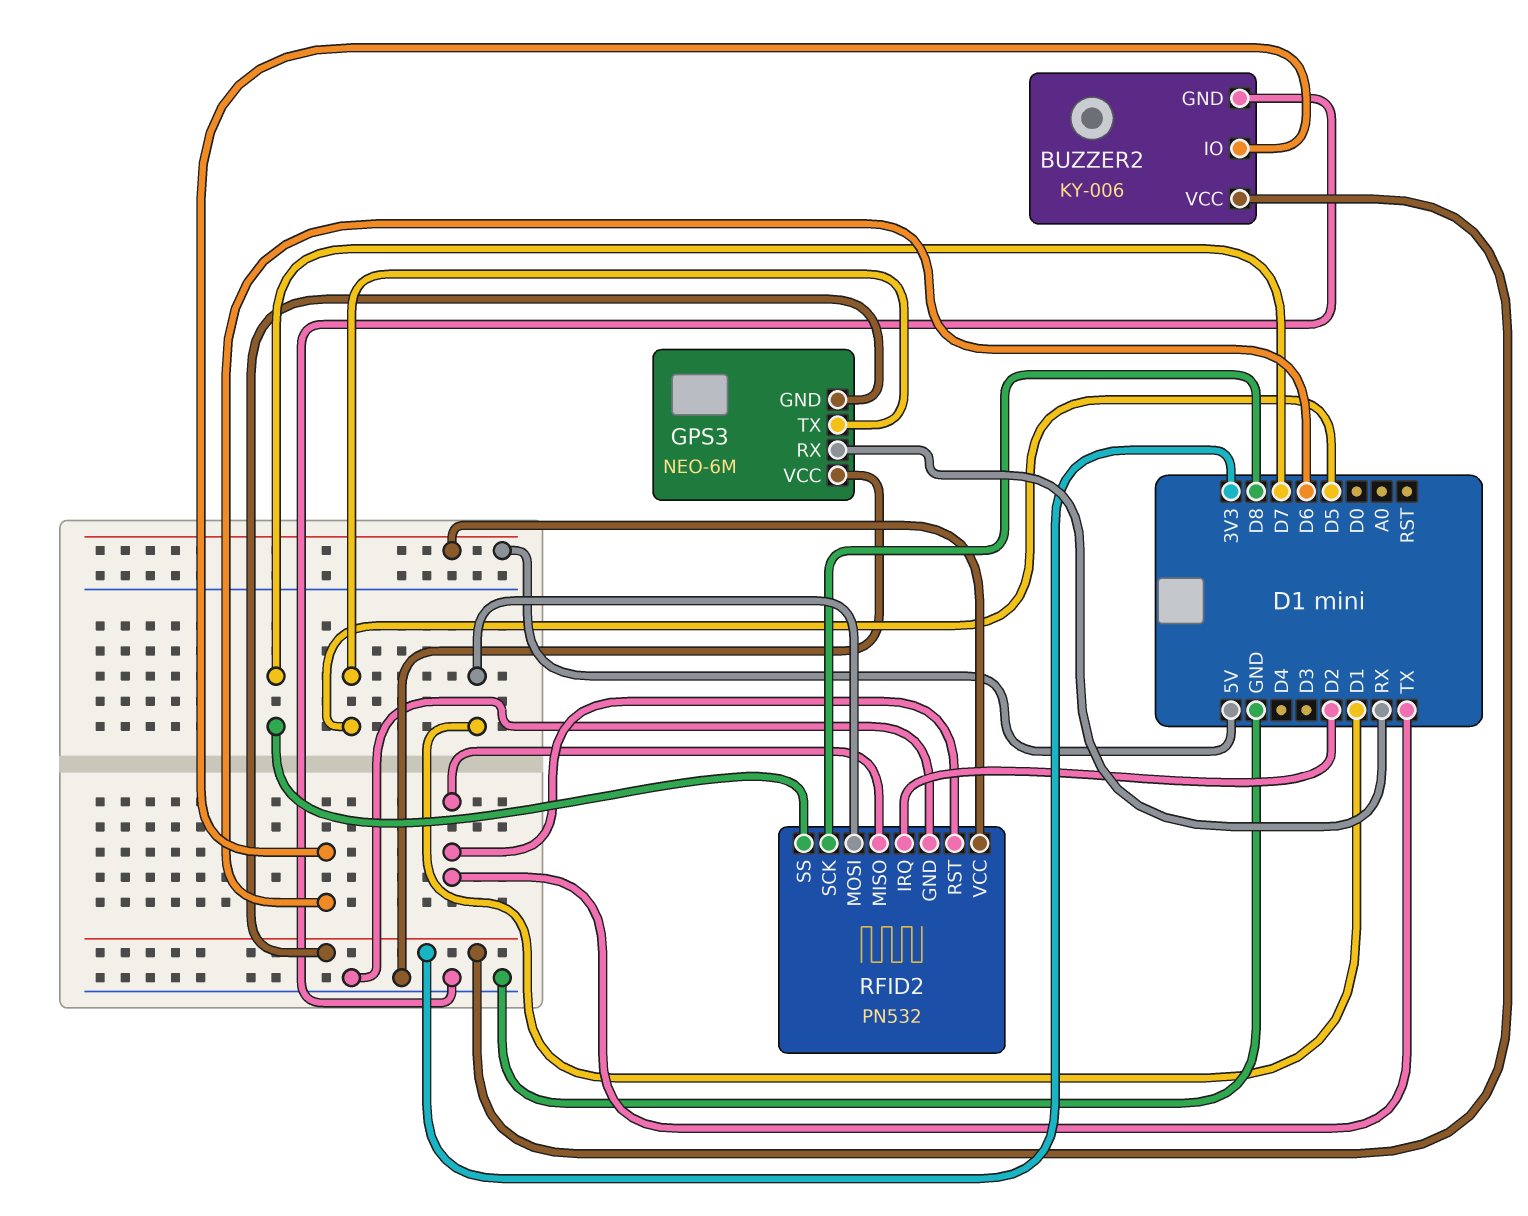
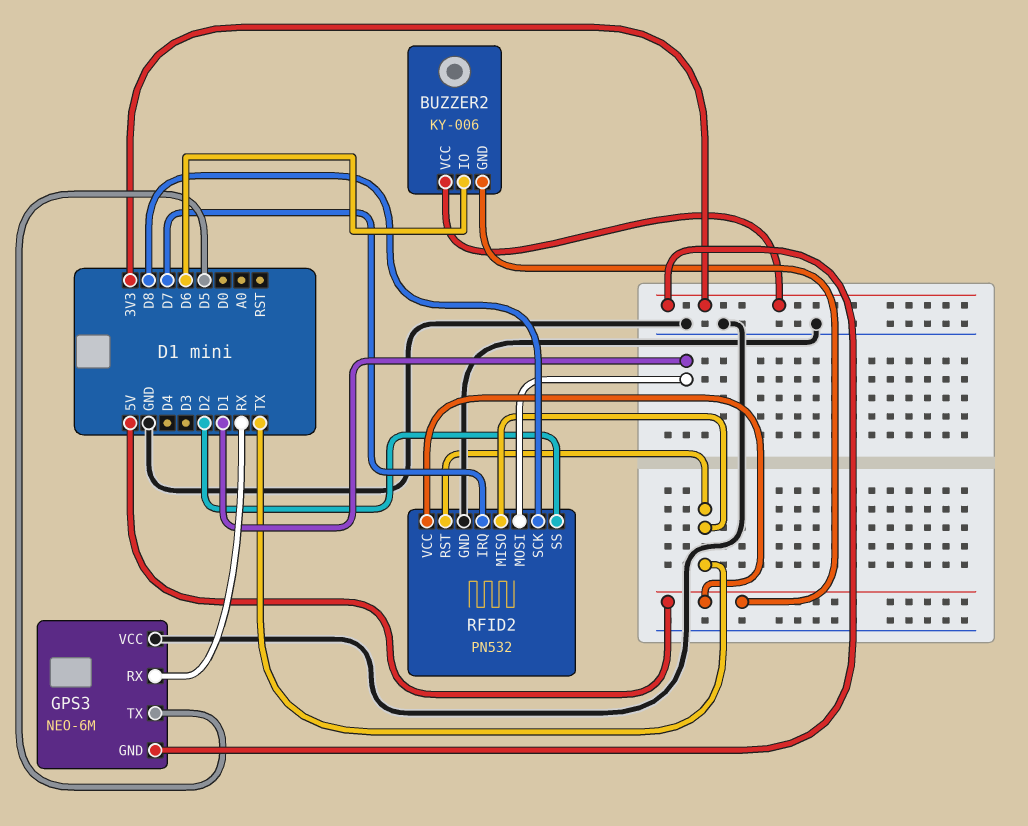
BUZZER2 pin GND: GND -> 5V
RFID2 pin IRQ: D2 -> D7
RFID2 pin SS: D7 -> D2

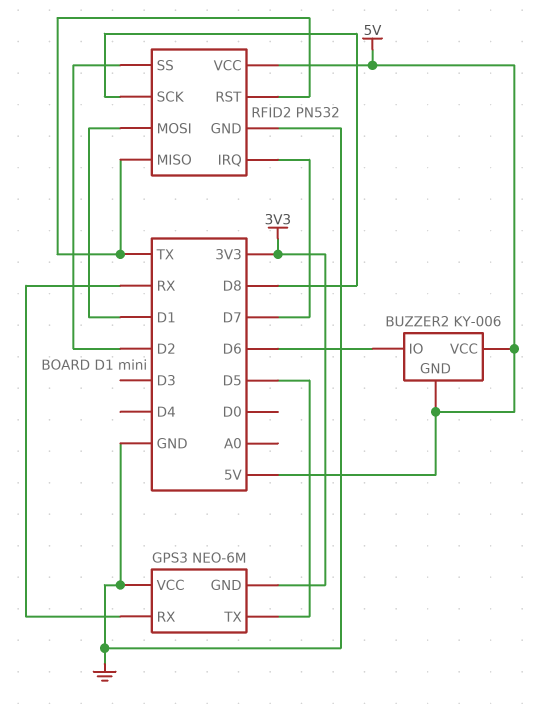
BUZZER2 pin VCC: 3V3 -> 5V

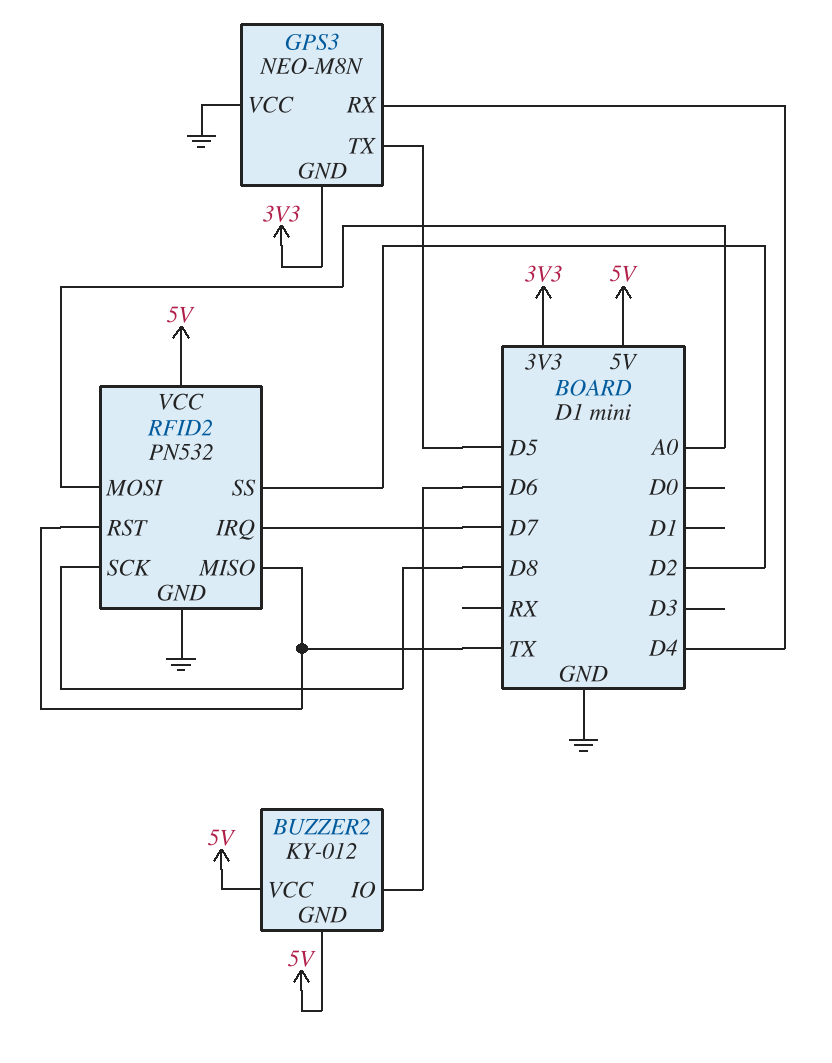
BUZZER2: KY-006 -> KY-012
GPS3: NEO-6M -> NEO-M8N
GPS3 pin RX: RX -> D4
RFID2 pin MOSI: D1 -> A0

